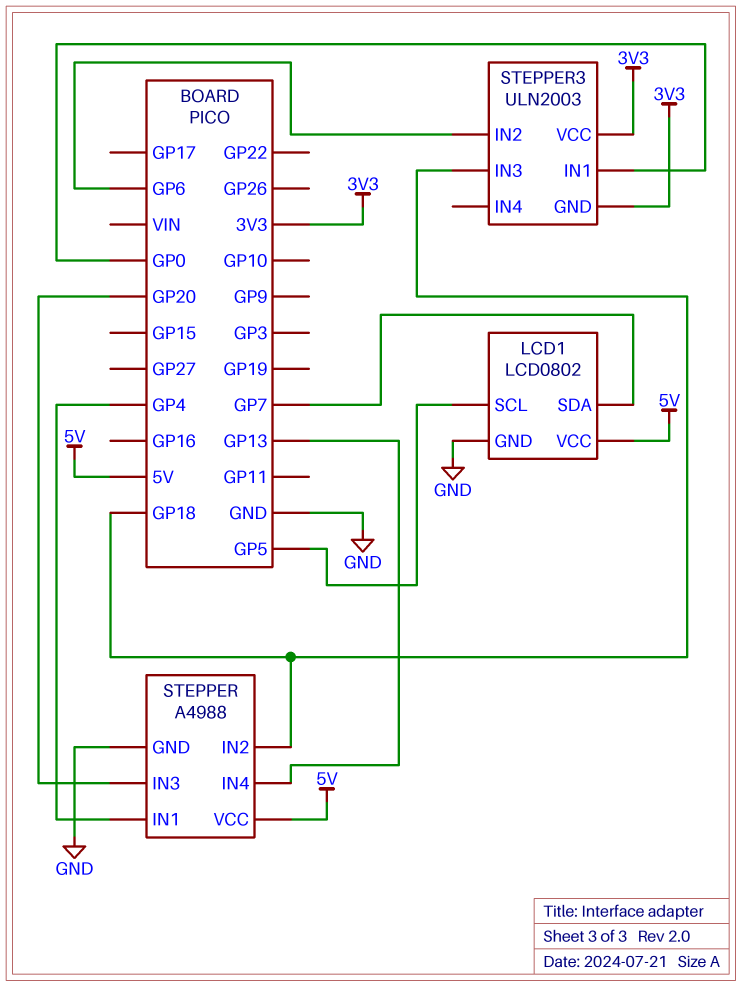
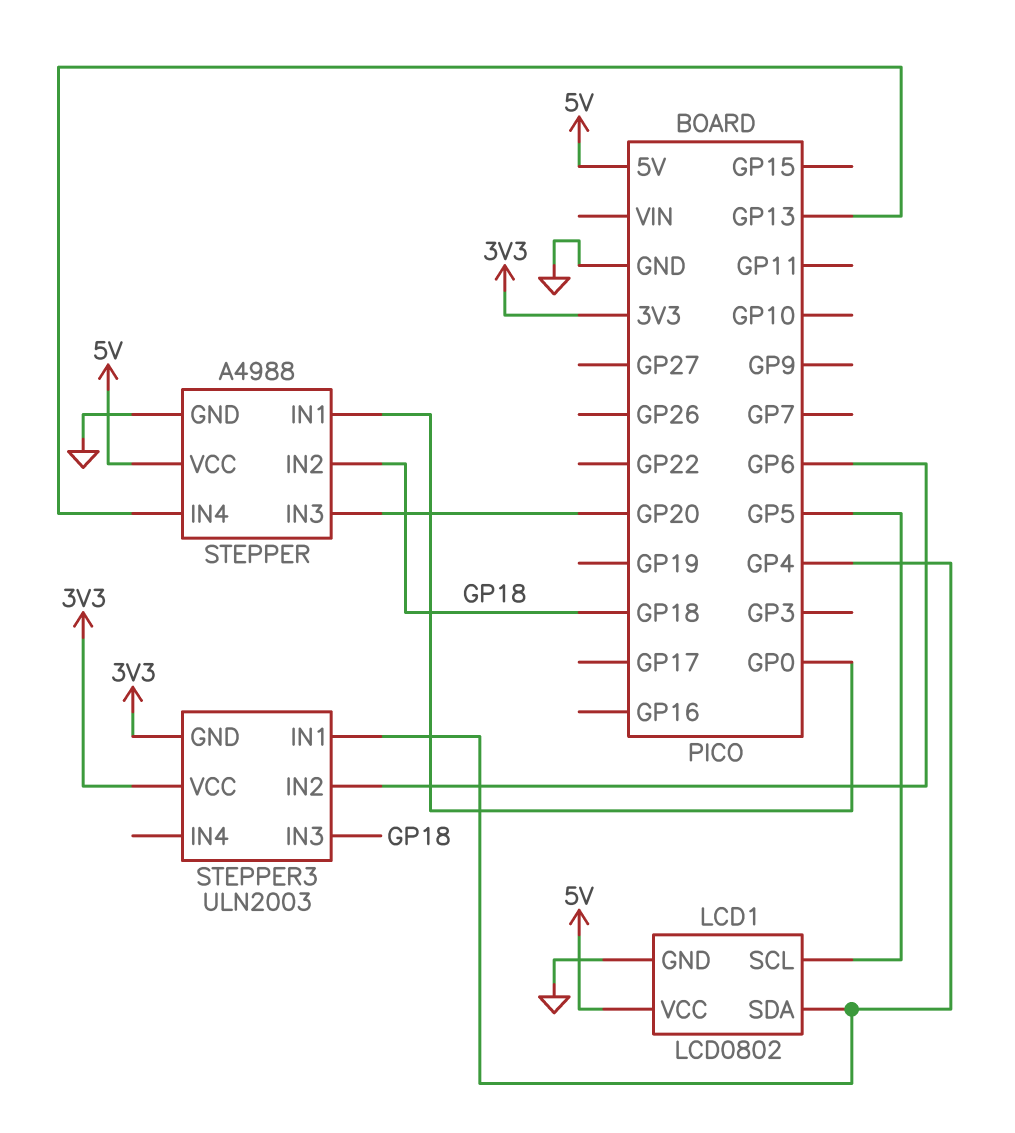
LCD1 pin SDA: GP7 -> GP4
STEPPER pin IN1: GP4 -> GP0
STEPPER3 pin IN1: GP0 -> GP4

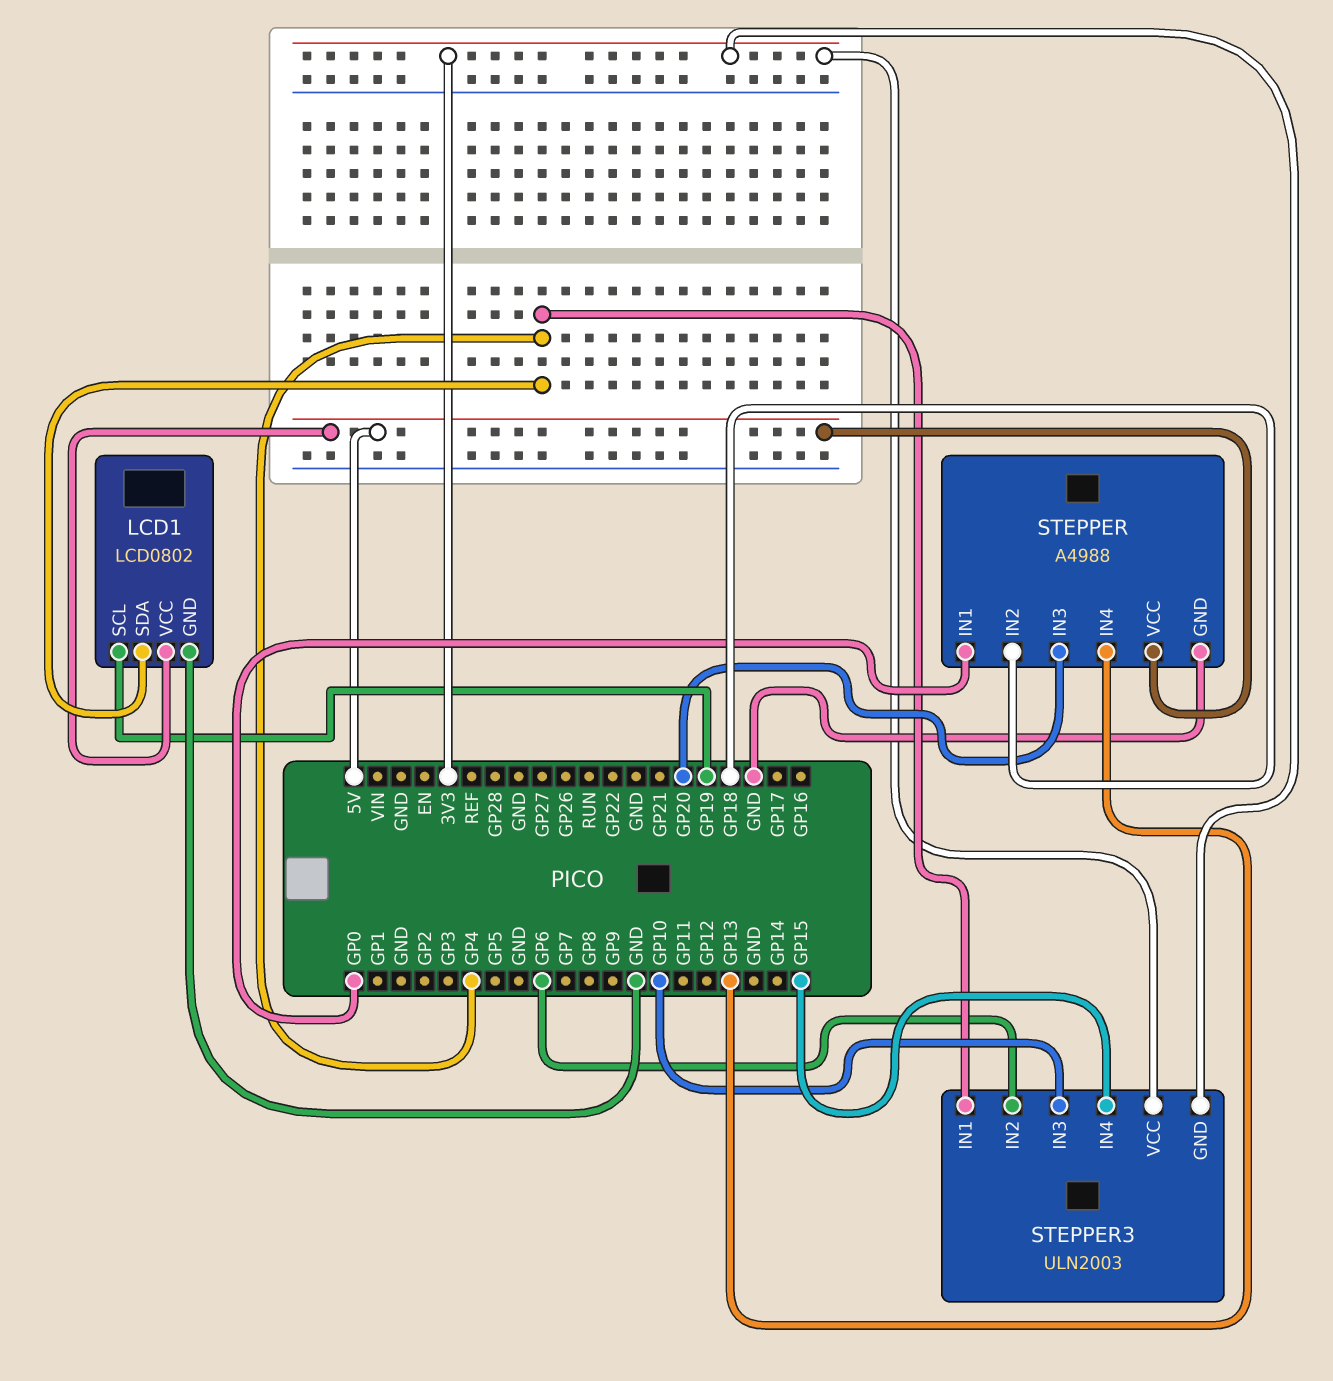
LCD1 pin SCL: GP5 -> GP19
STEPPER3 pin IN3: GP18 -> GP10
STEPPER3 pin IN4: none -> GP15

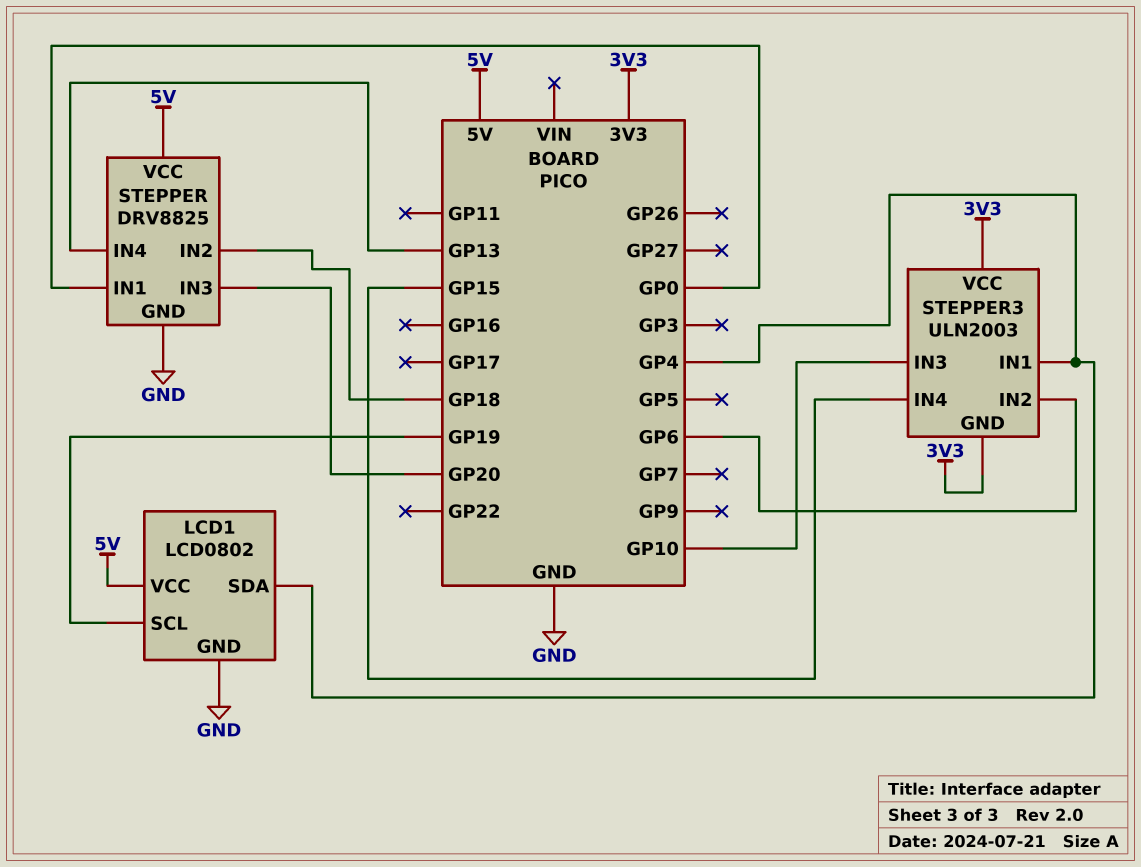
STEPPER: A4988 -> DRV8825

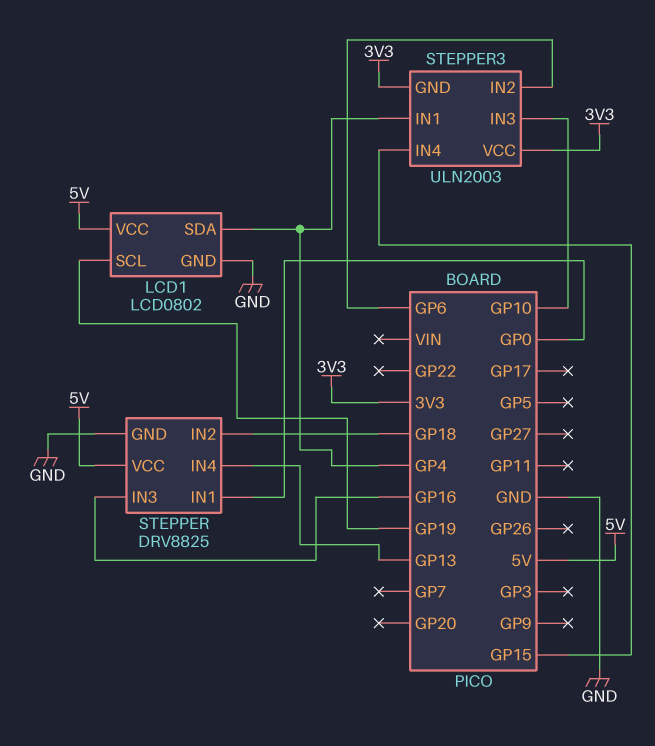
STEPPER pin IN3: GP20 -> GP16

